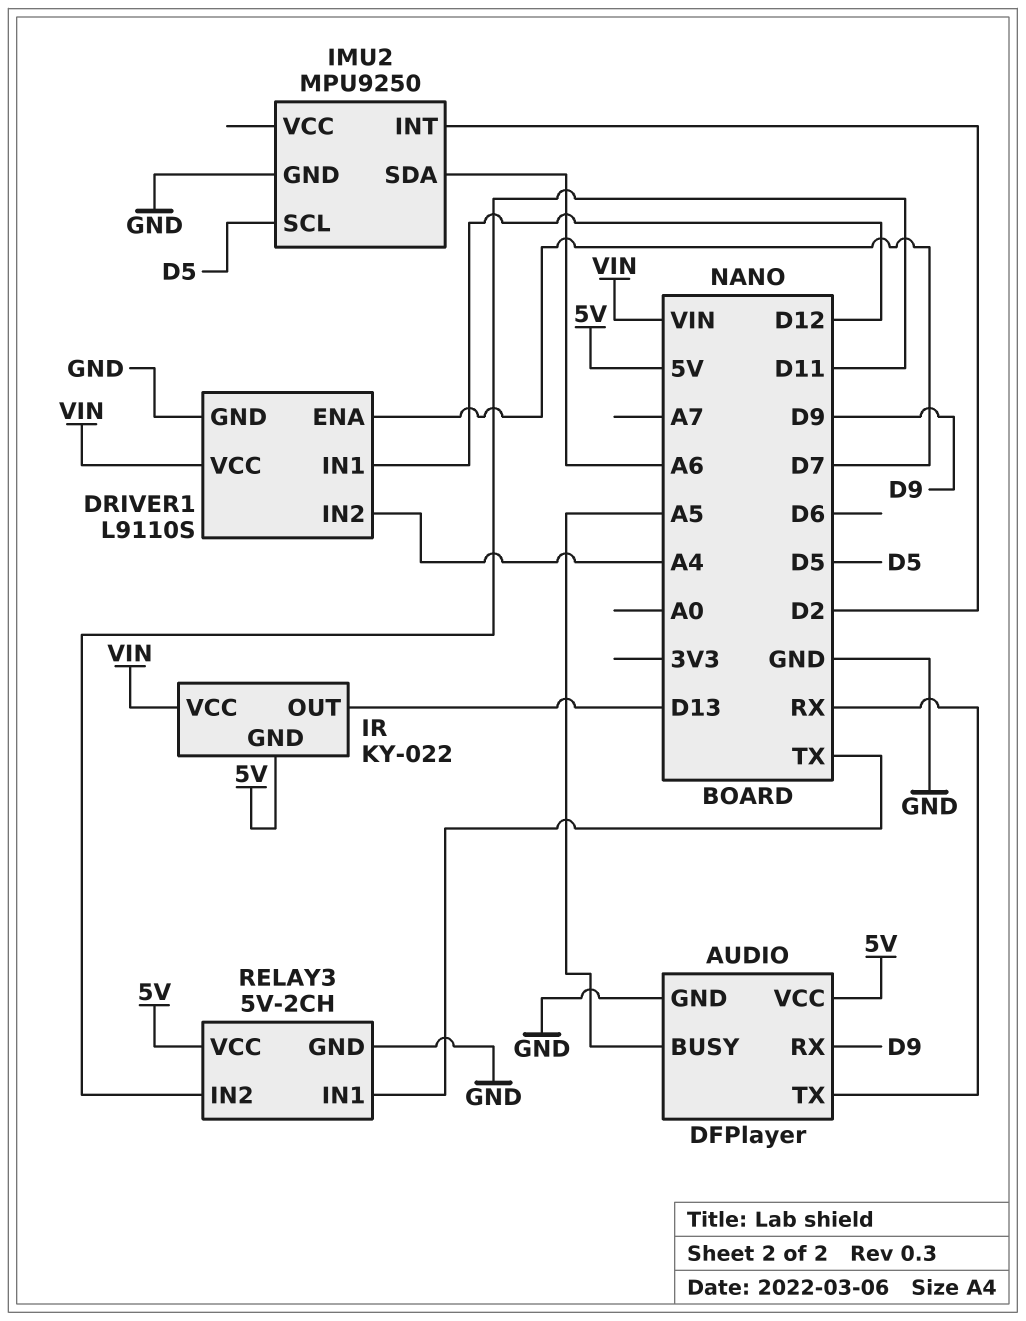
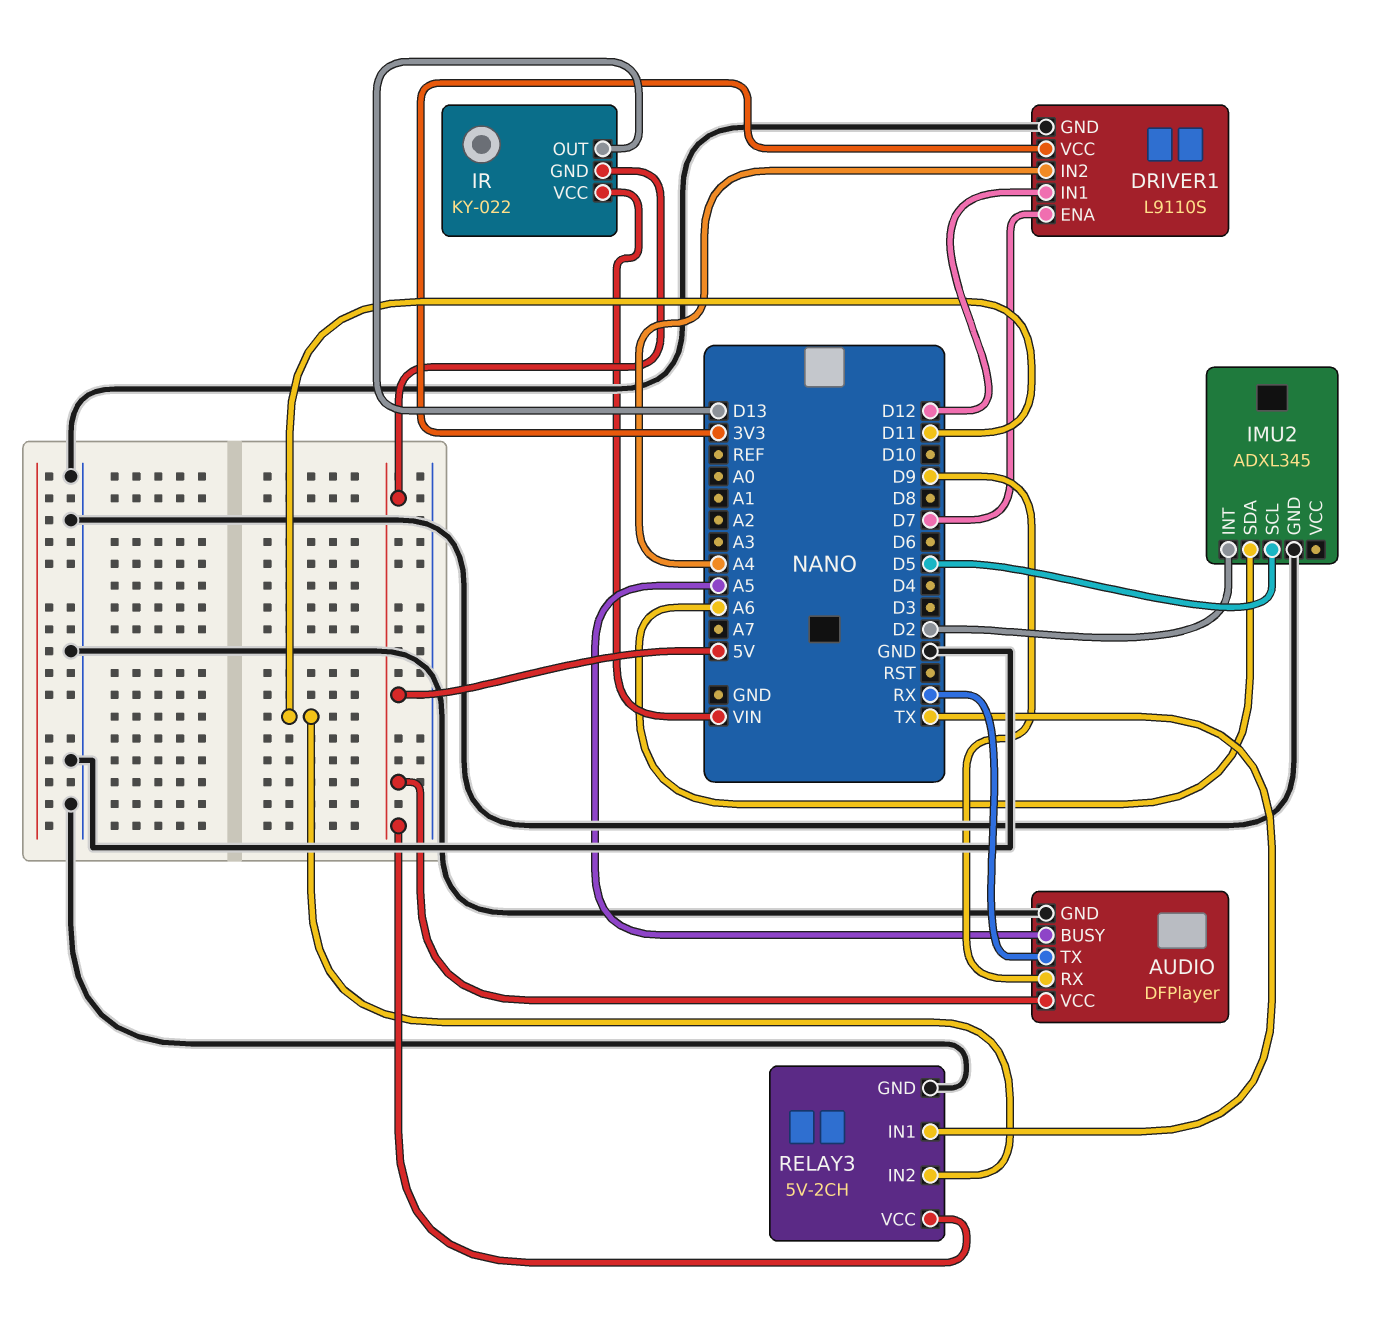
DRIVER1 pin VCC: VIN -> 3V3
IMU2: MPU9250 -> ADXL345

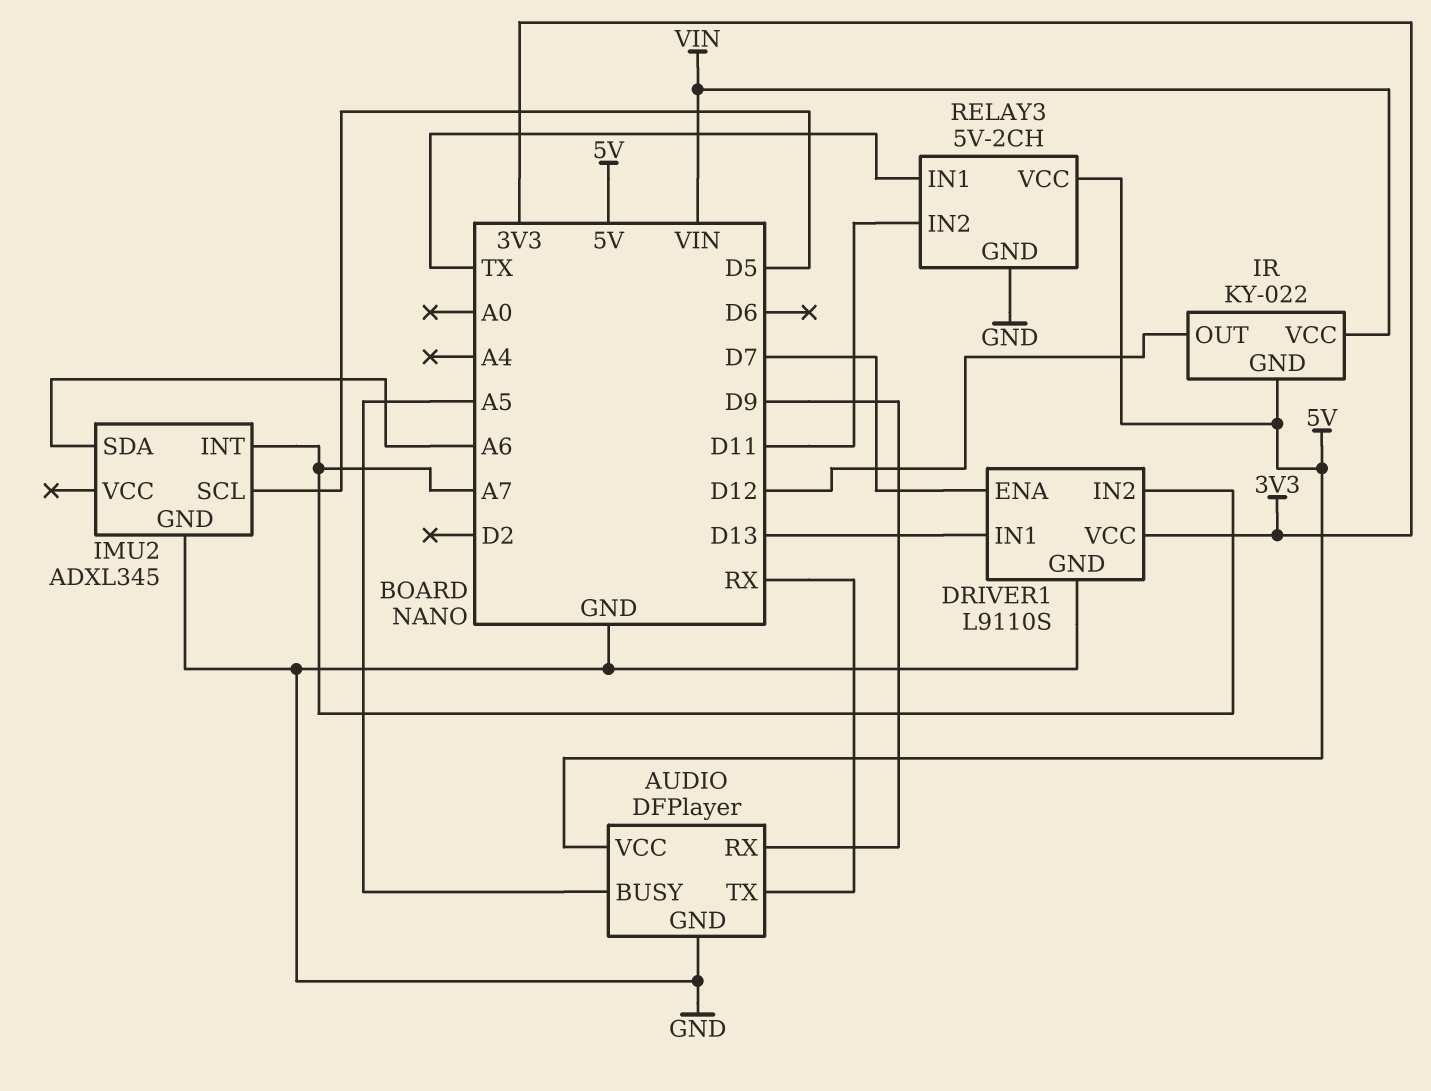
DRIVER1 pin IN1: D12 -> D13
DRIVER1 pin IN2: A4 -> A7
IMU2 pin INT: D2 -> A7
IR pin OUT: D13 -> D12

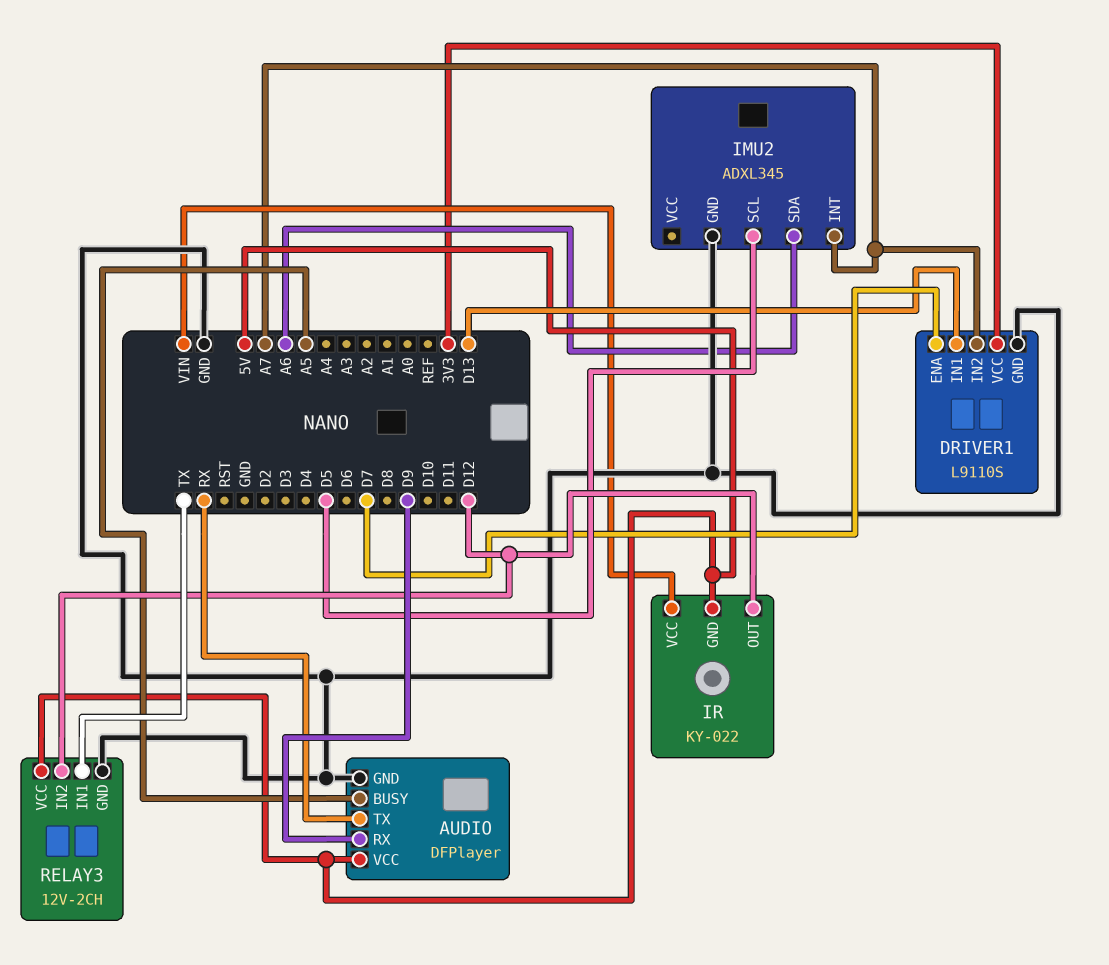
RELAY3: 5V-2CH -> 12V-2CH
RELAY3 pin IN2: D11 -> D12

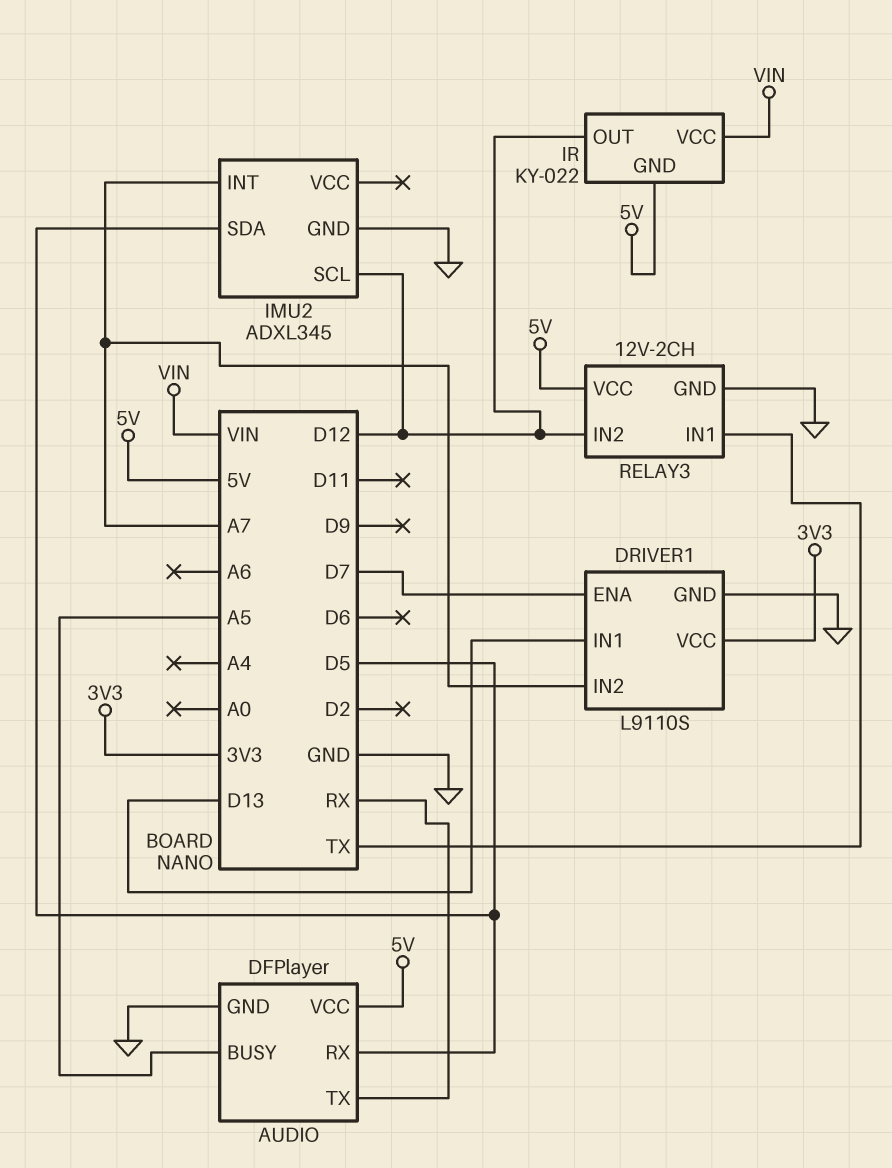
AUDIO pin RX: D9 -> D5
IMU2 pin SCL: D5 -> D12
IMU2 pin SDA: A6 -> D5

